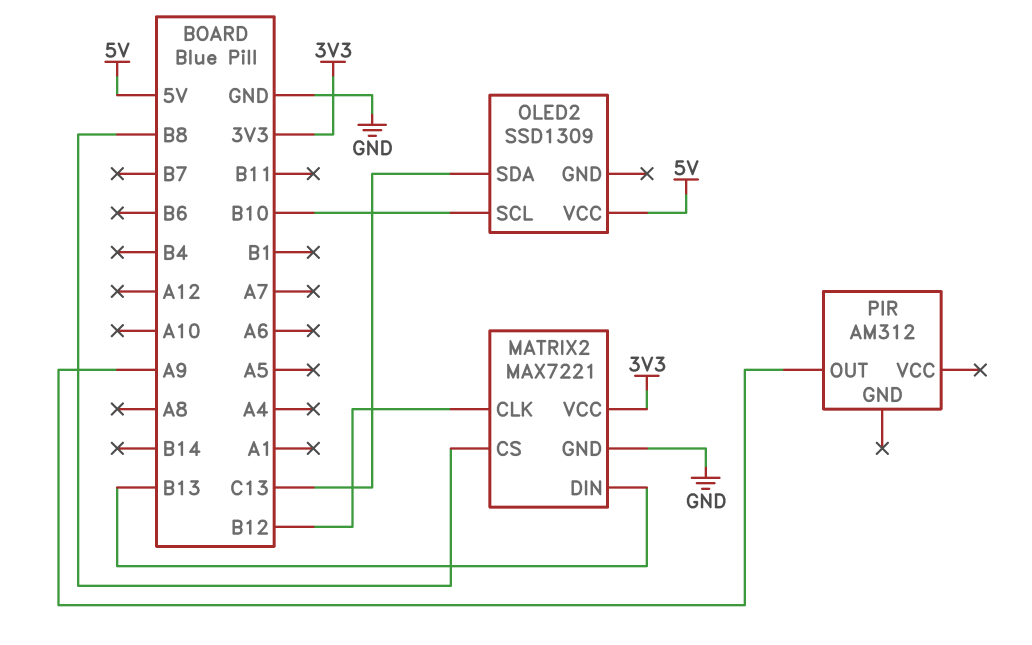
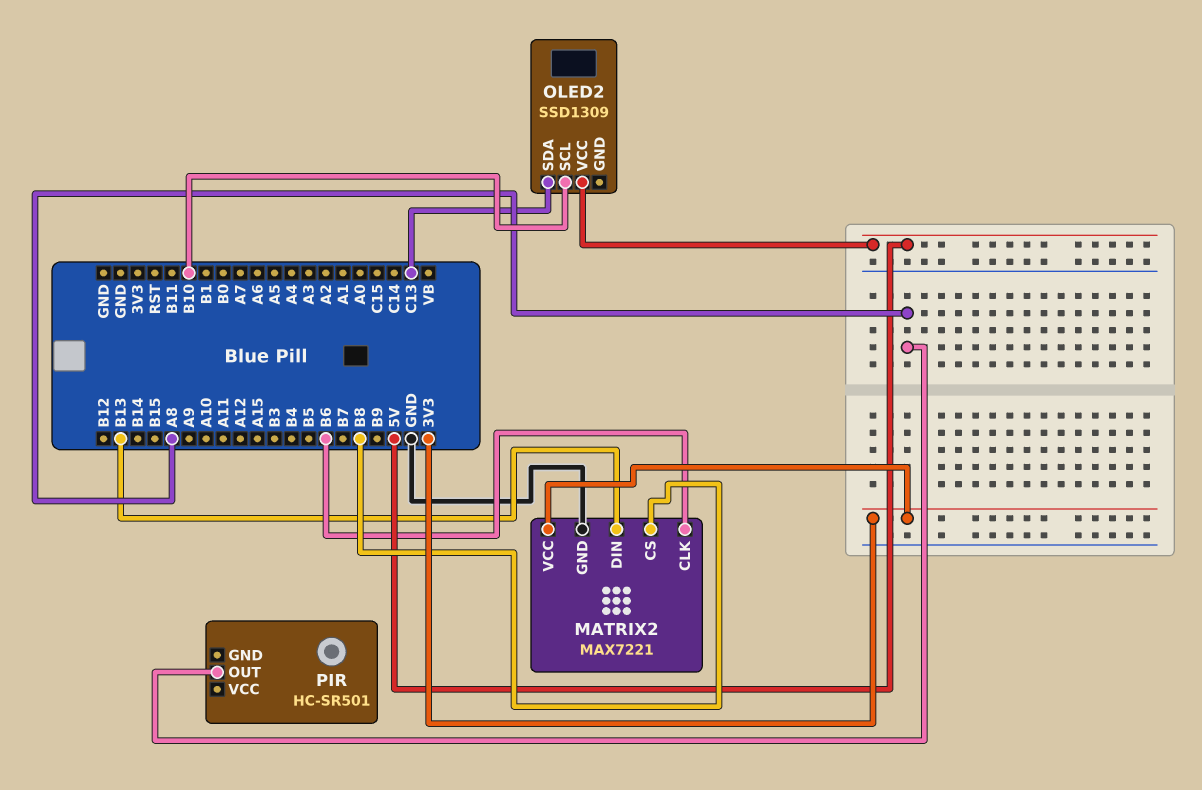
MATRIX2 pin CLK: B12 -> B6
PIR: AM312 -> HC-SR501
PIR pin OUT: A9 -> A8

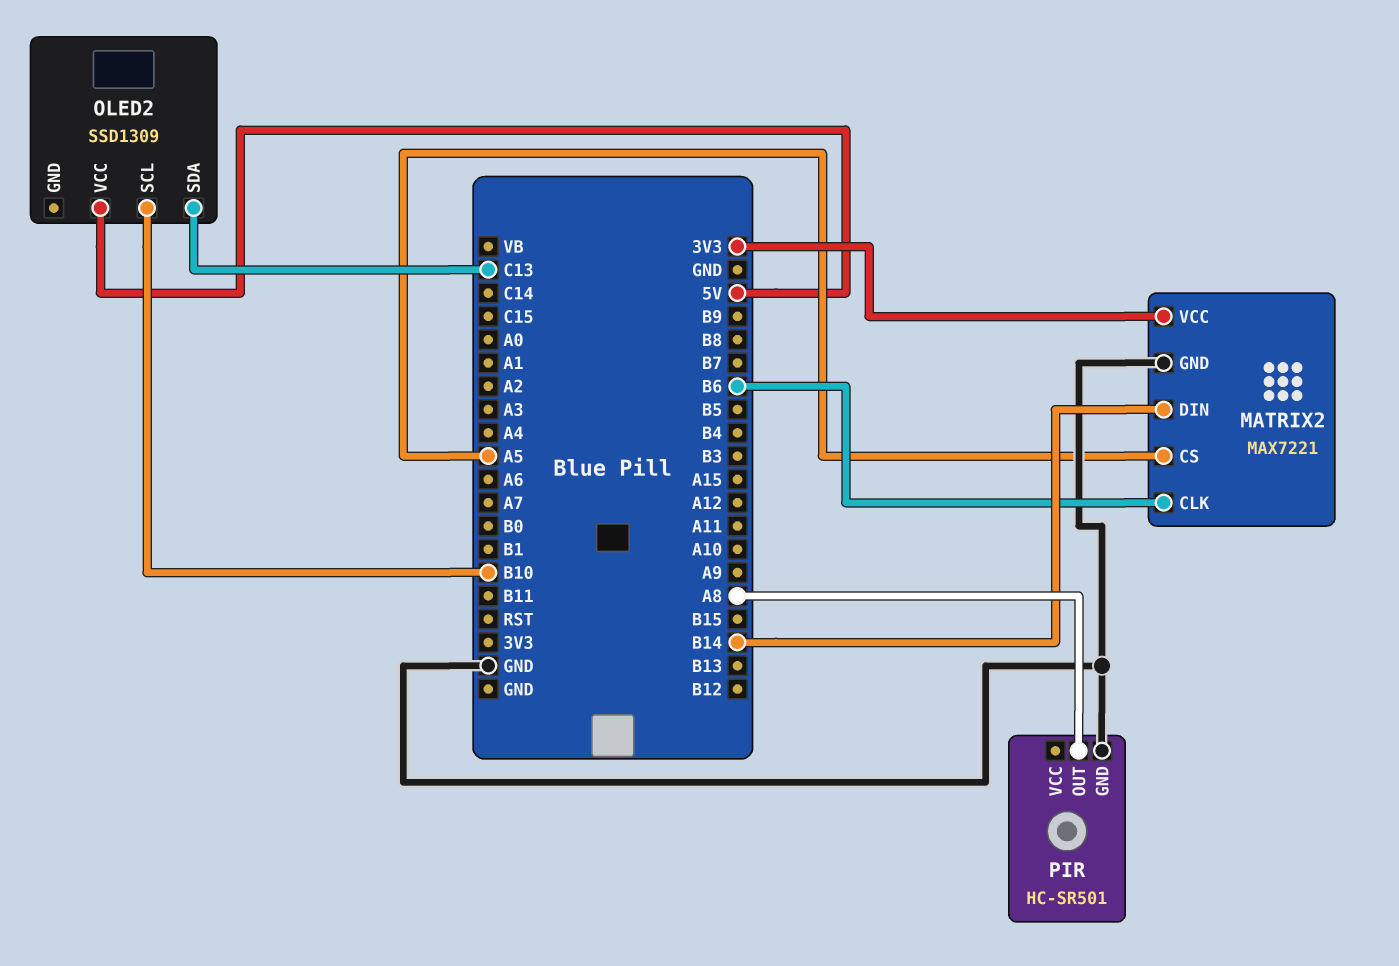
MATRIX2 pin CS: B8 -> A5
MATRIX2 pin DIN: B13 -> B14
PIR pin GND: none -> GND

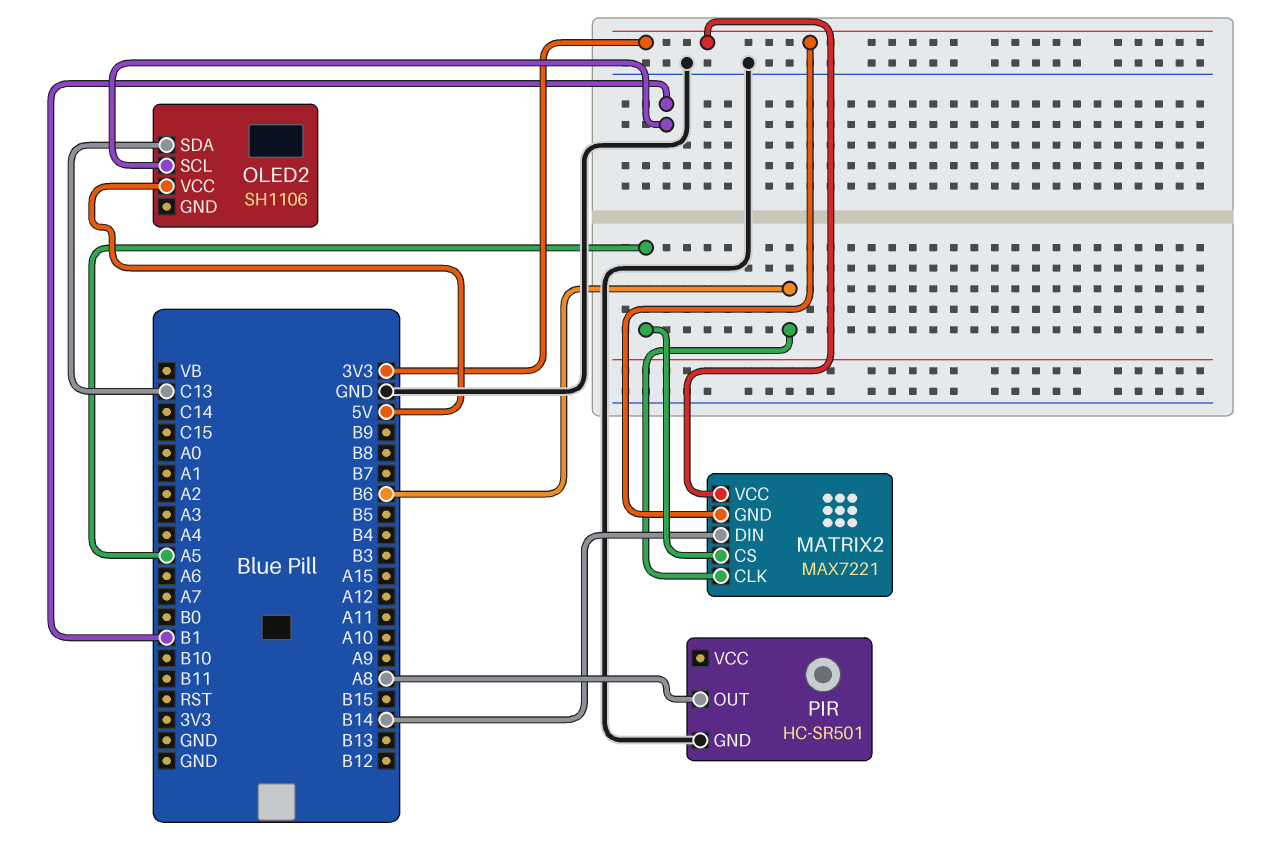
MATRIX2 pin GND: GND -> 3V3
OLED2: SSD1309 -> SH1106
OLED2 pin SCL: B10 -> B1

